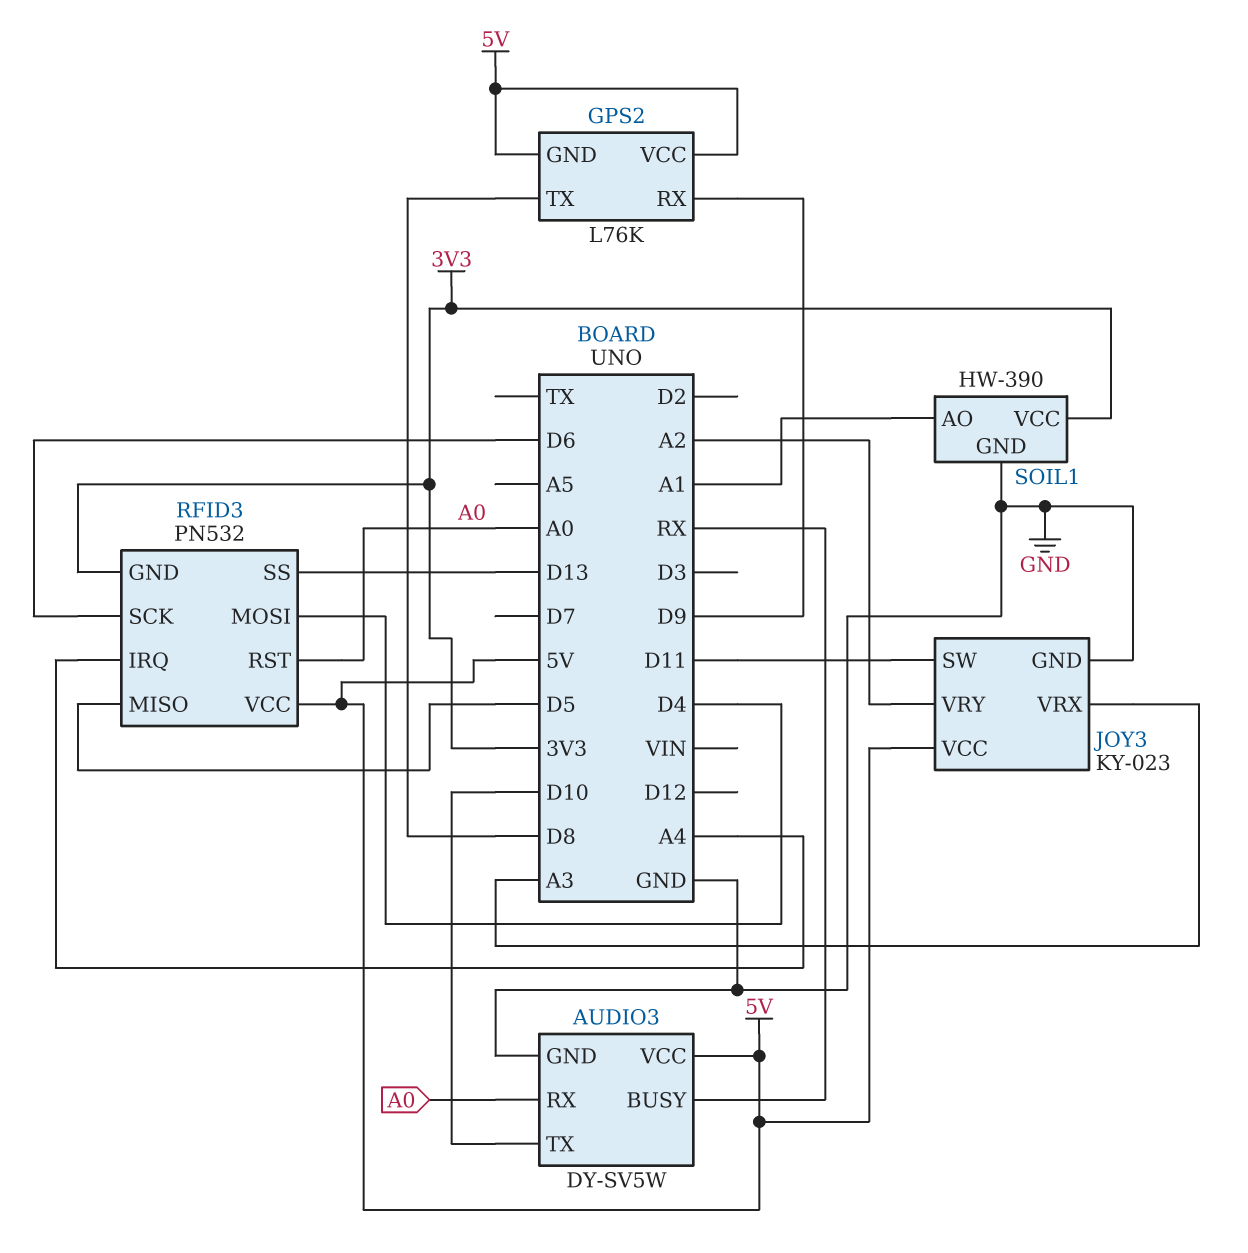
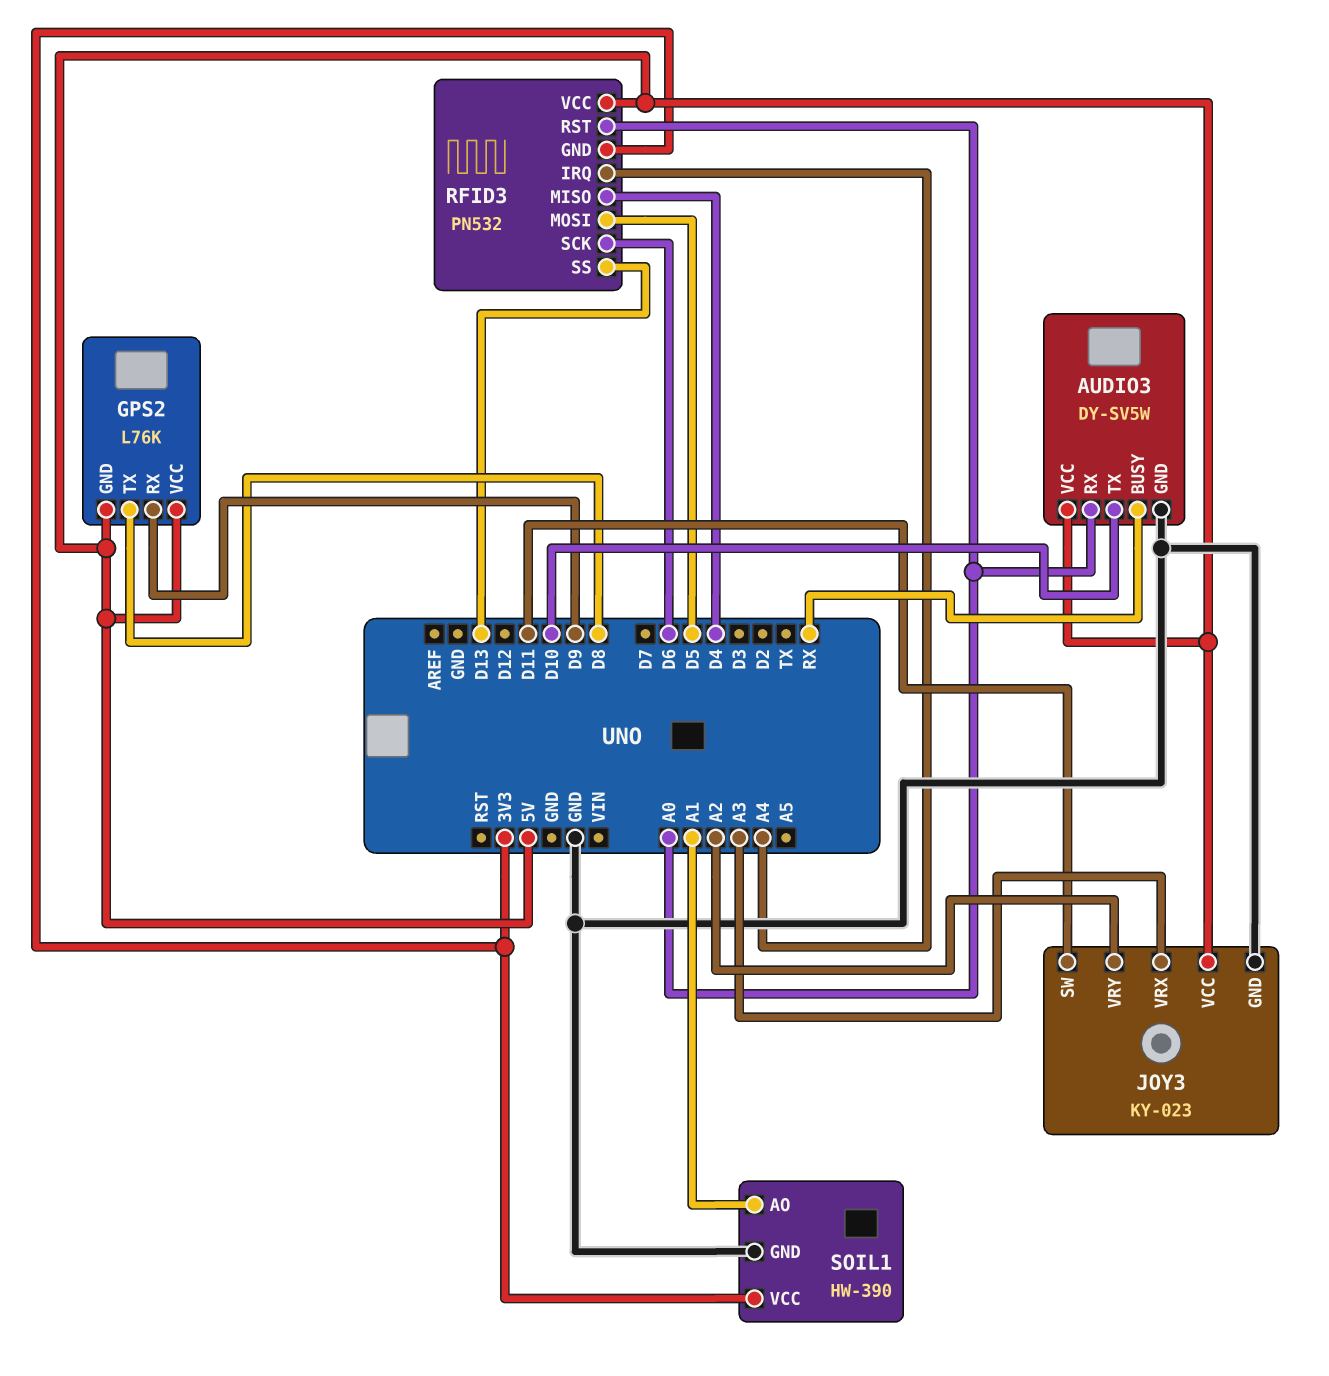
RFID3 pin MISO: D5 -> D4
RFID3 pin MOSI: D4 -> D5

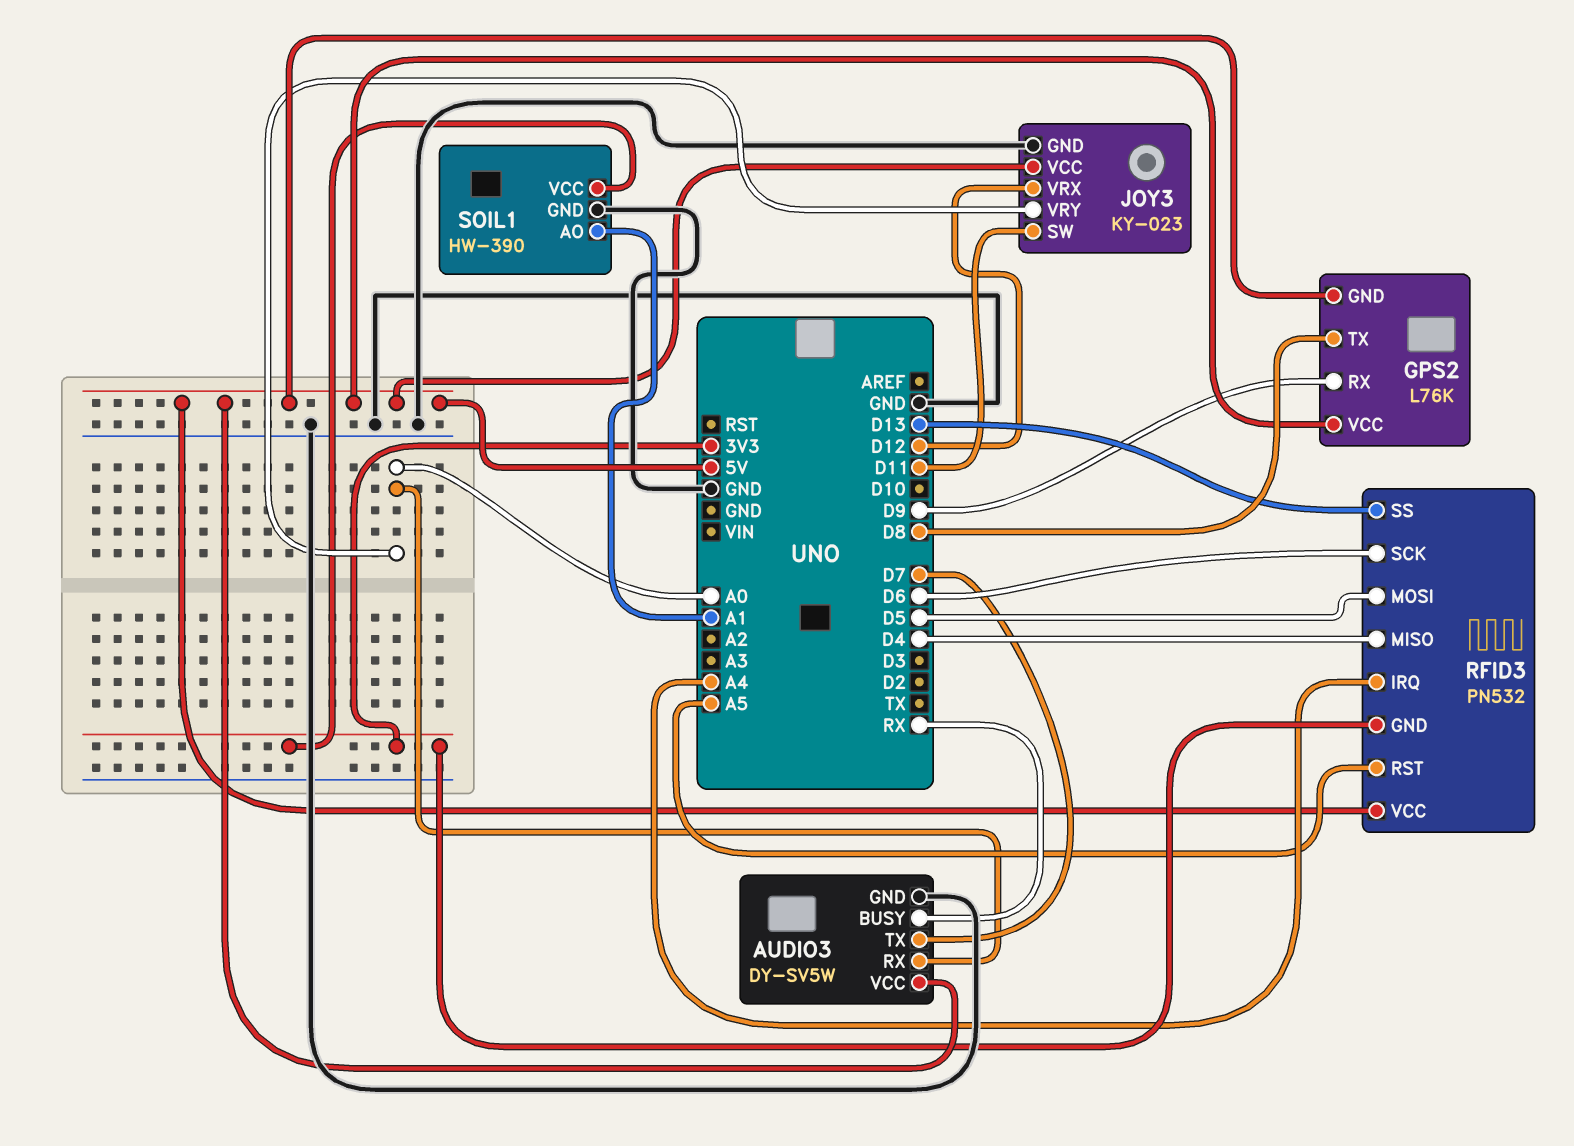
AUDIO3 pin TX: D10 -> D7
JOY3 pin VRX: A3 -> D12
JOY3 pin VRY: A2 -> A0
RFID3 pin RST: A0 -> A5

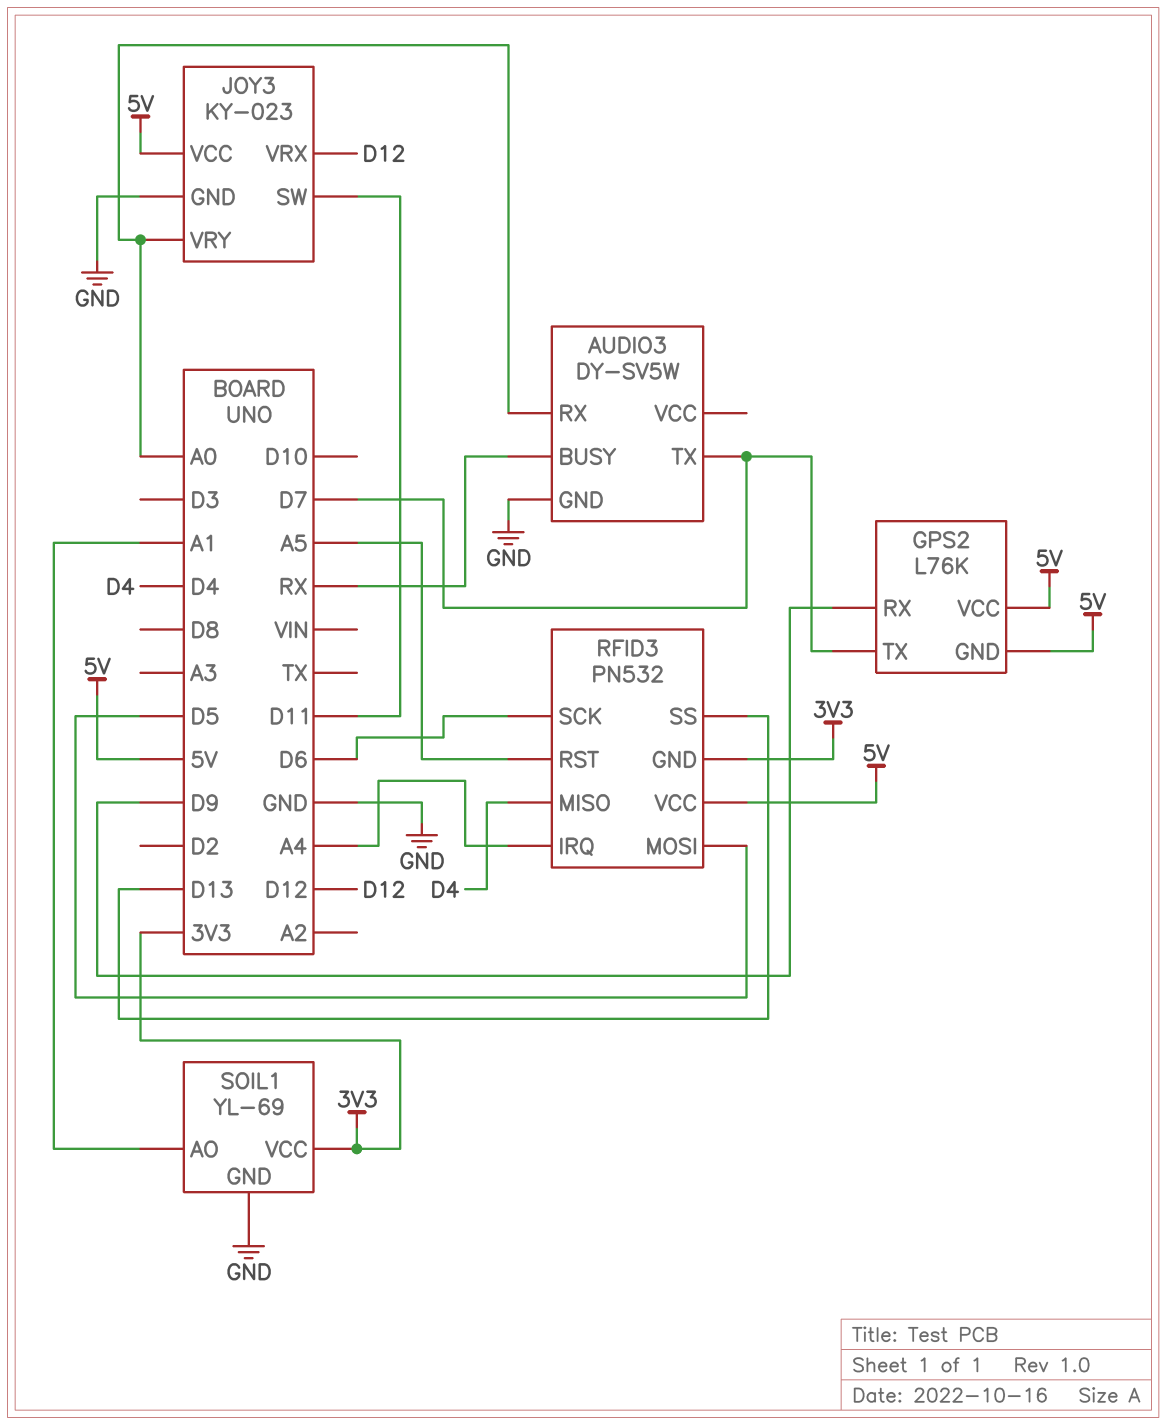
AUDIO3 pin VCC: 5V -> none
GPS2 pin TX: D8 -> D7
SOIL1: HW-390 -> YL-69

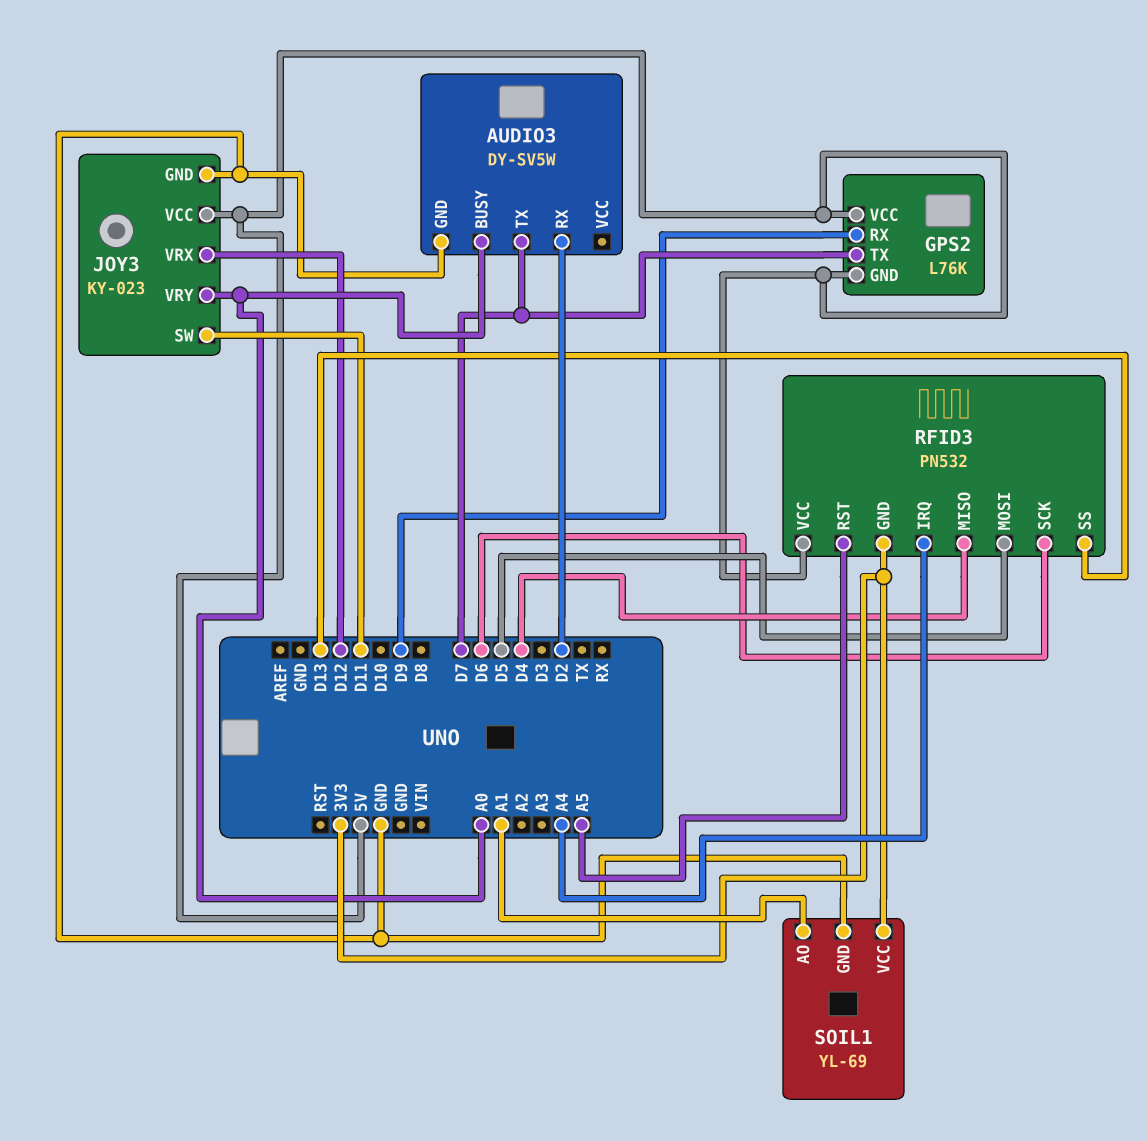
AUDIO3 pin BUSY: RX -> A0
AUDIO3 pin RX: A0 -> D2

